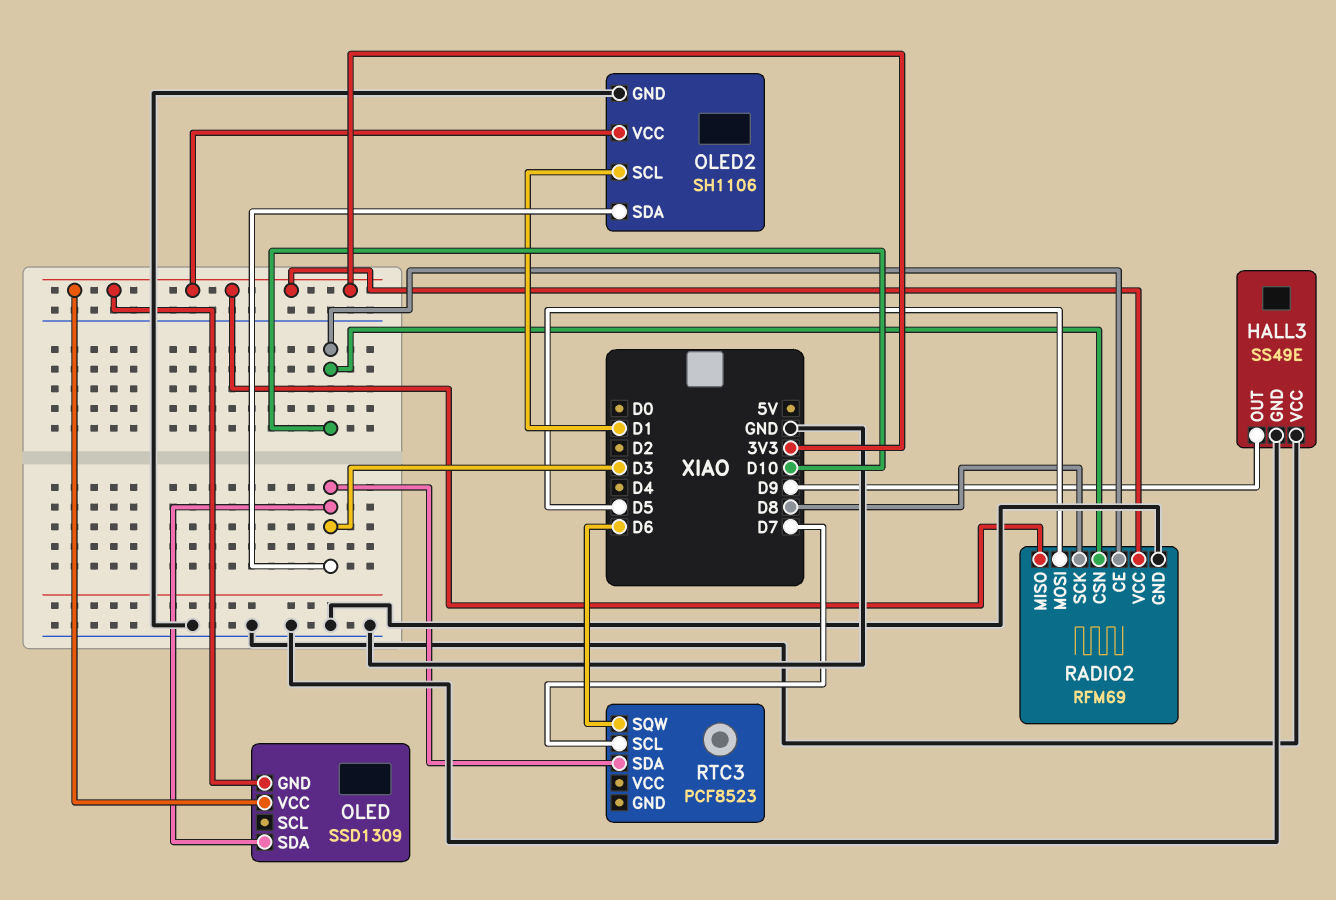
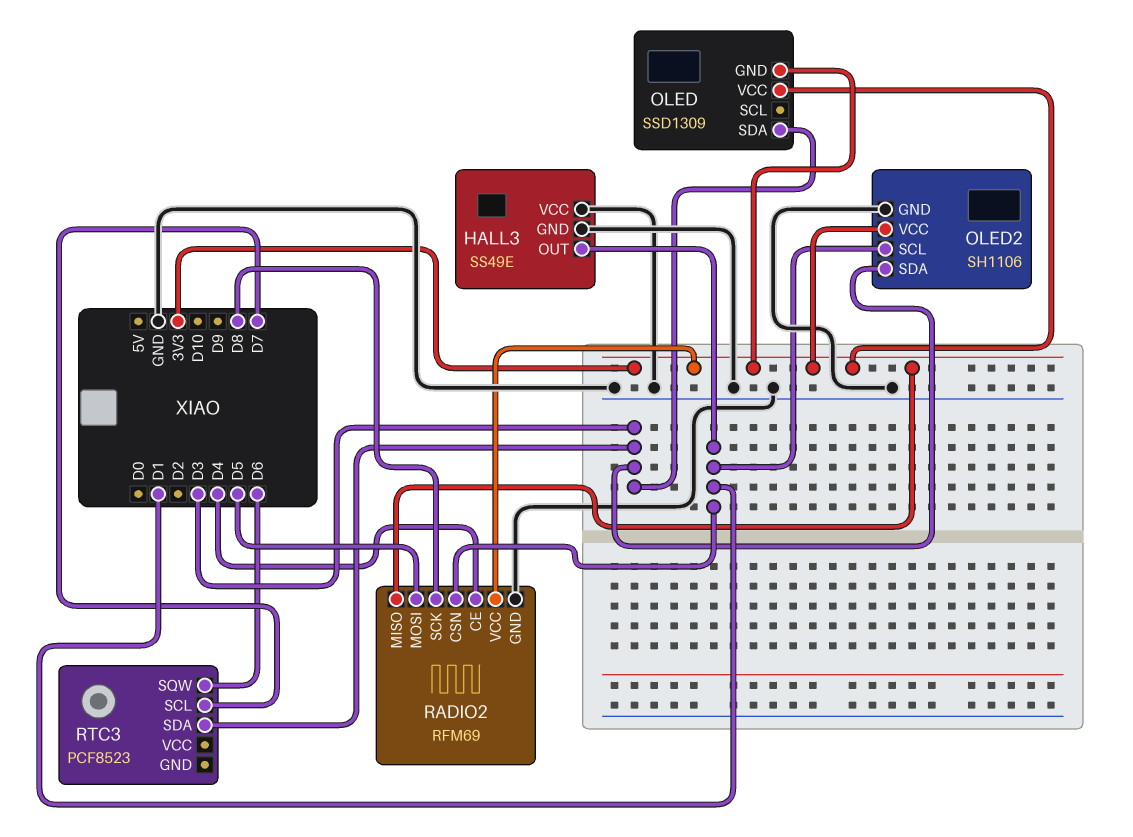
HALL3 pin OUT: D9 -> D1
RADIO2 pin CE: D10 -> D4
RADIO2 pin CSN: D10 -> D1

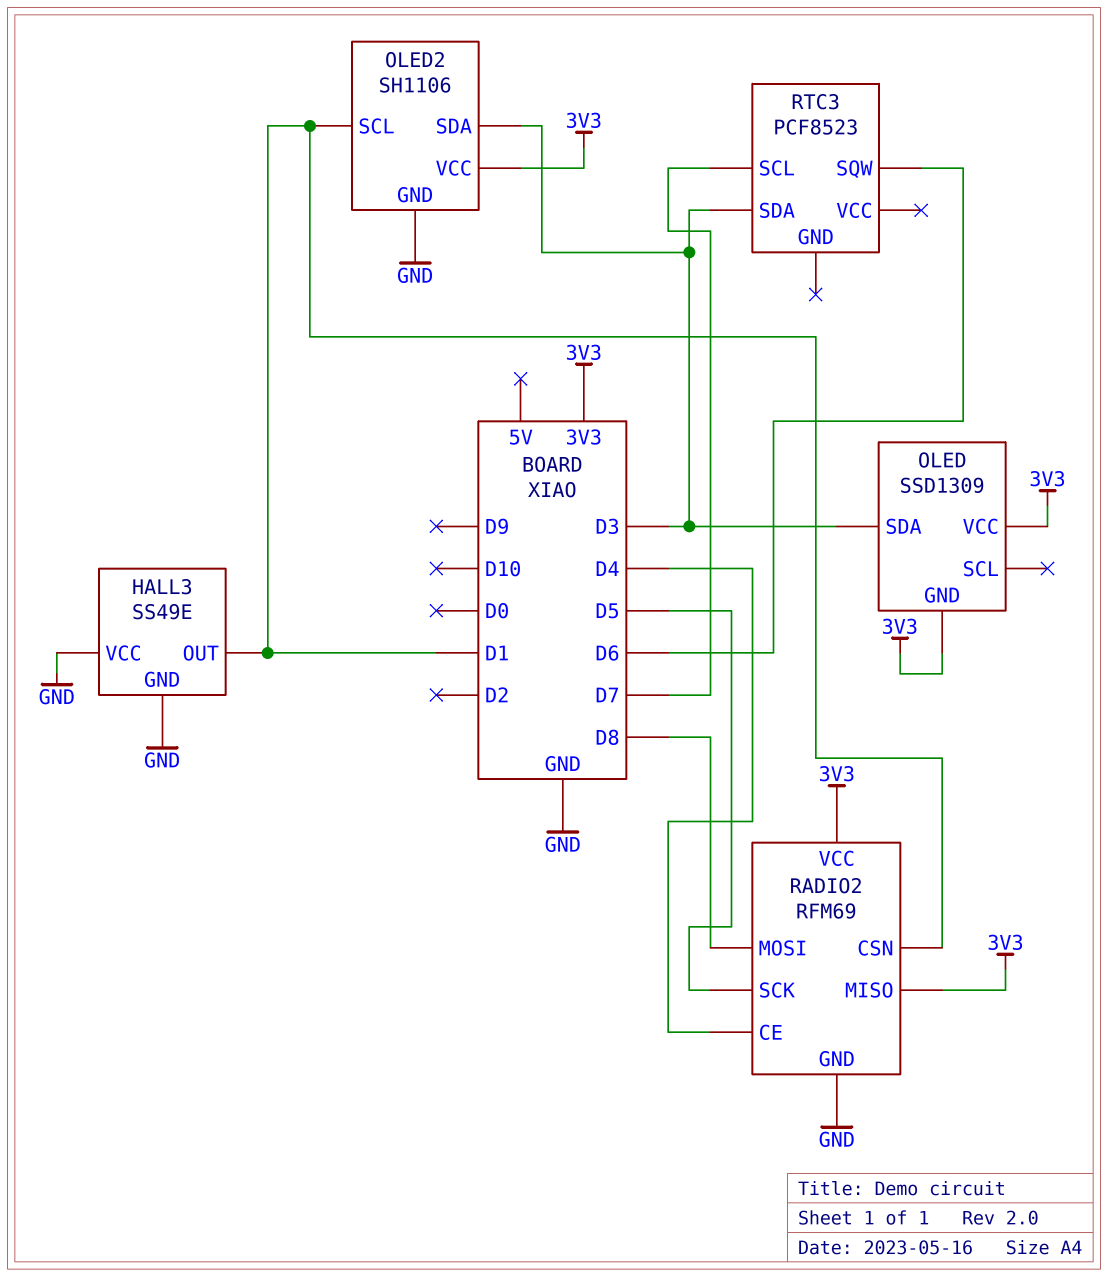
RADIO2 pin MOSI: D5 -> D8
RADIO2 pin SCK: D8 -> D5

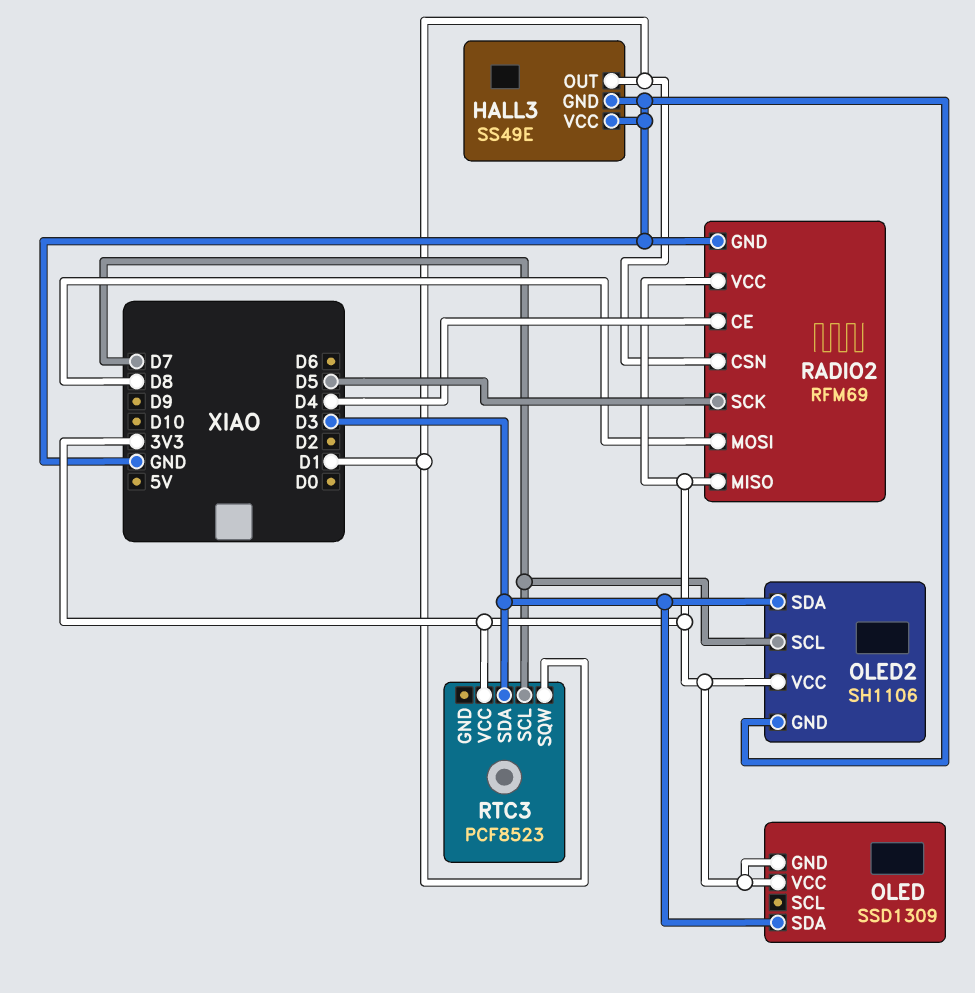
OLED2 pin SCL: D1 -> D7
RTC3 pin SQW: D6 -> D1
RTC3 pin VCC: none -> 3V3

